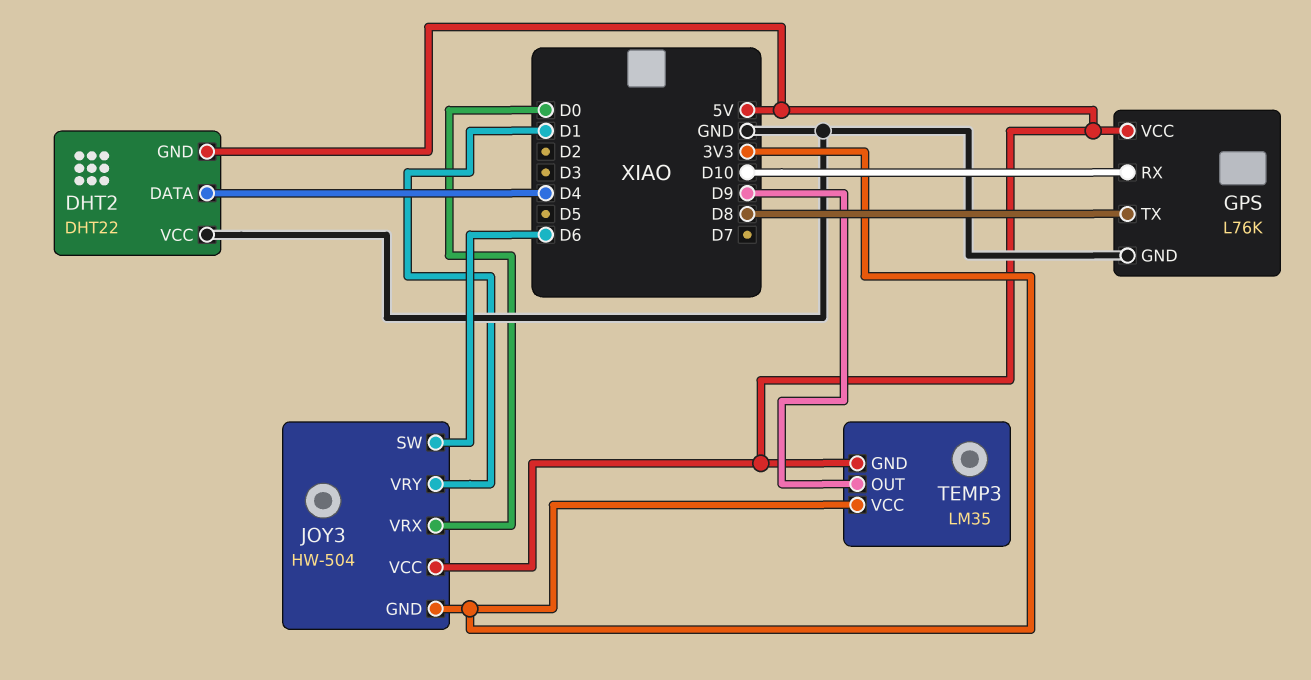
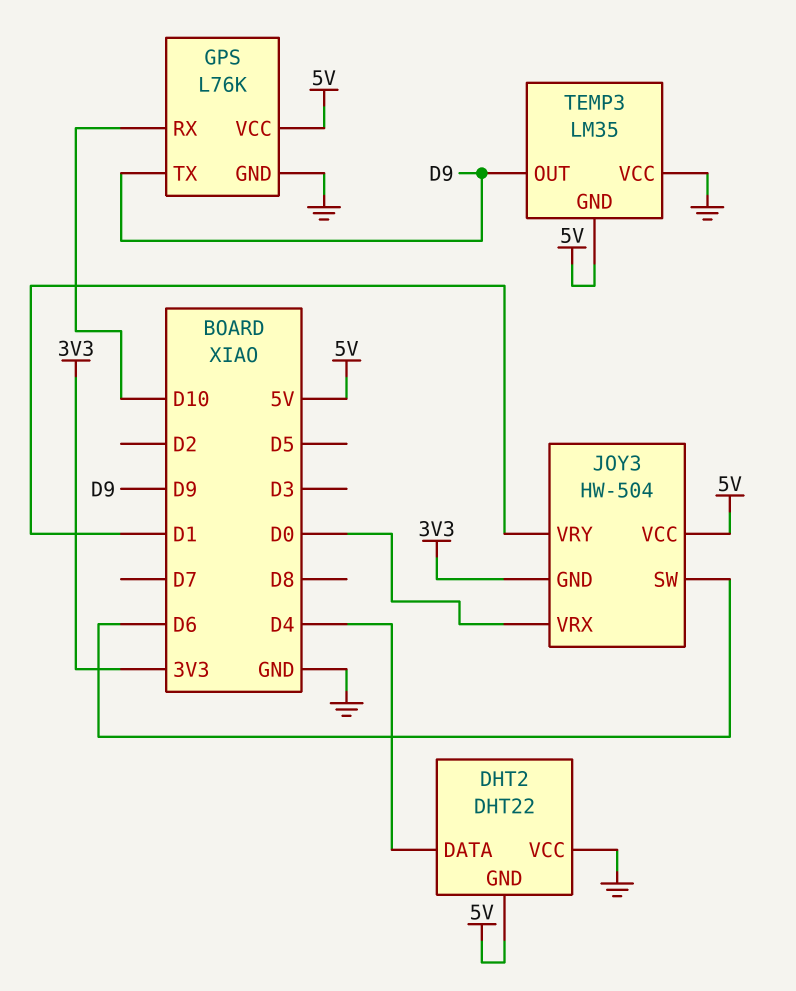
GPS pin TX: D8 -> D9
TEMP3 pin VCC: 3V3 -> GND

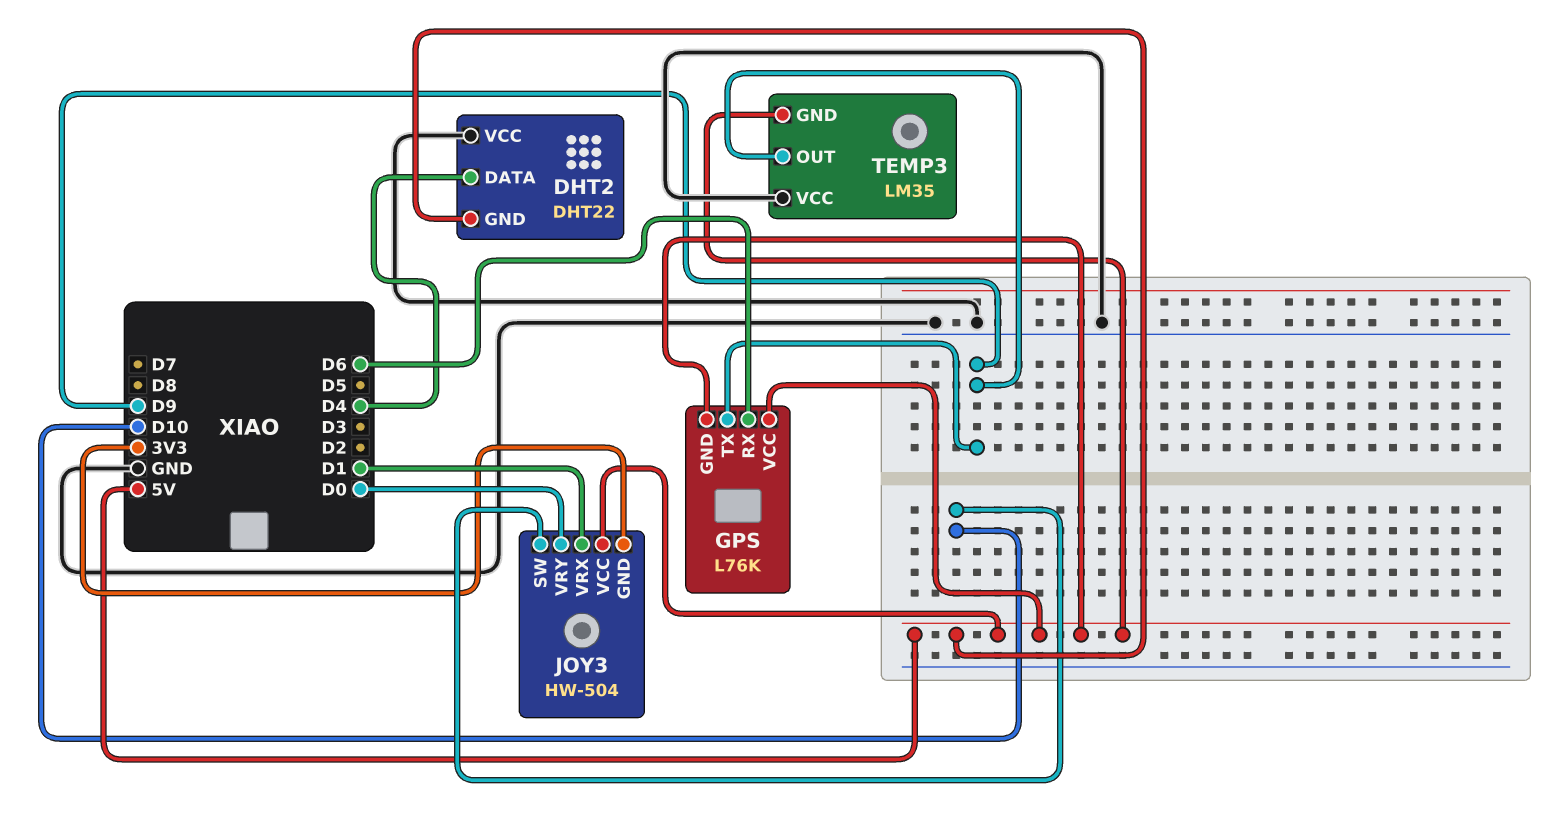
GPS pin GND: GND -> 5V
GPS pin RX: D10 -> D6
JOY3 pin SW: D6 -> D10
JOY3 pin VRX: D0 -> D1
JOY3 pin VRY: D1 -> D0

